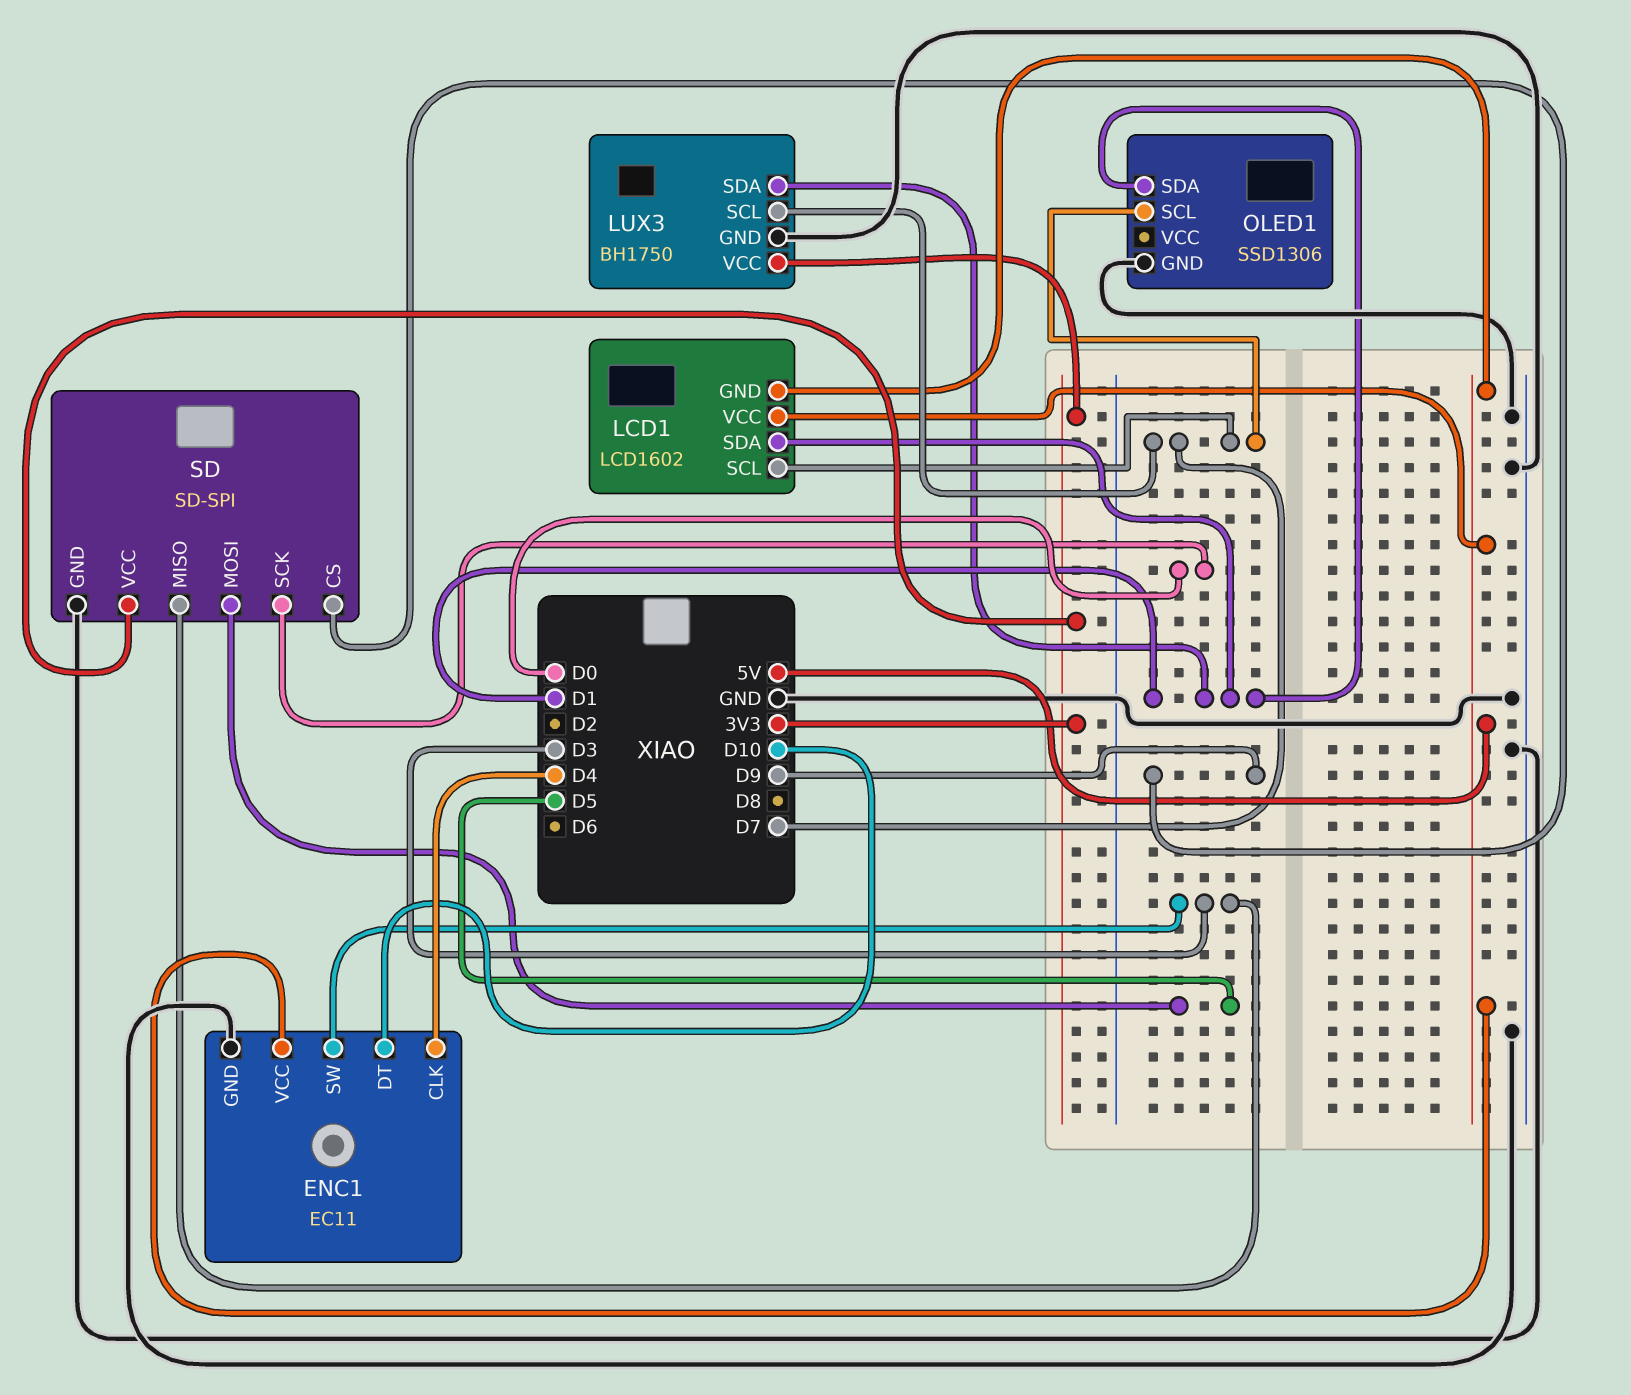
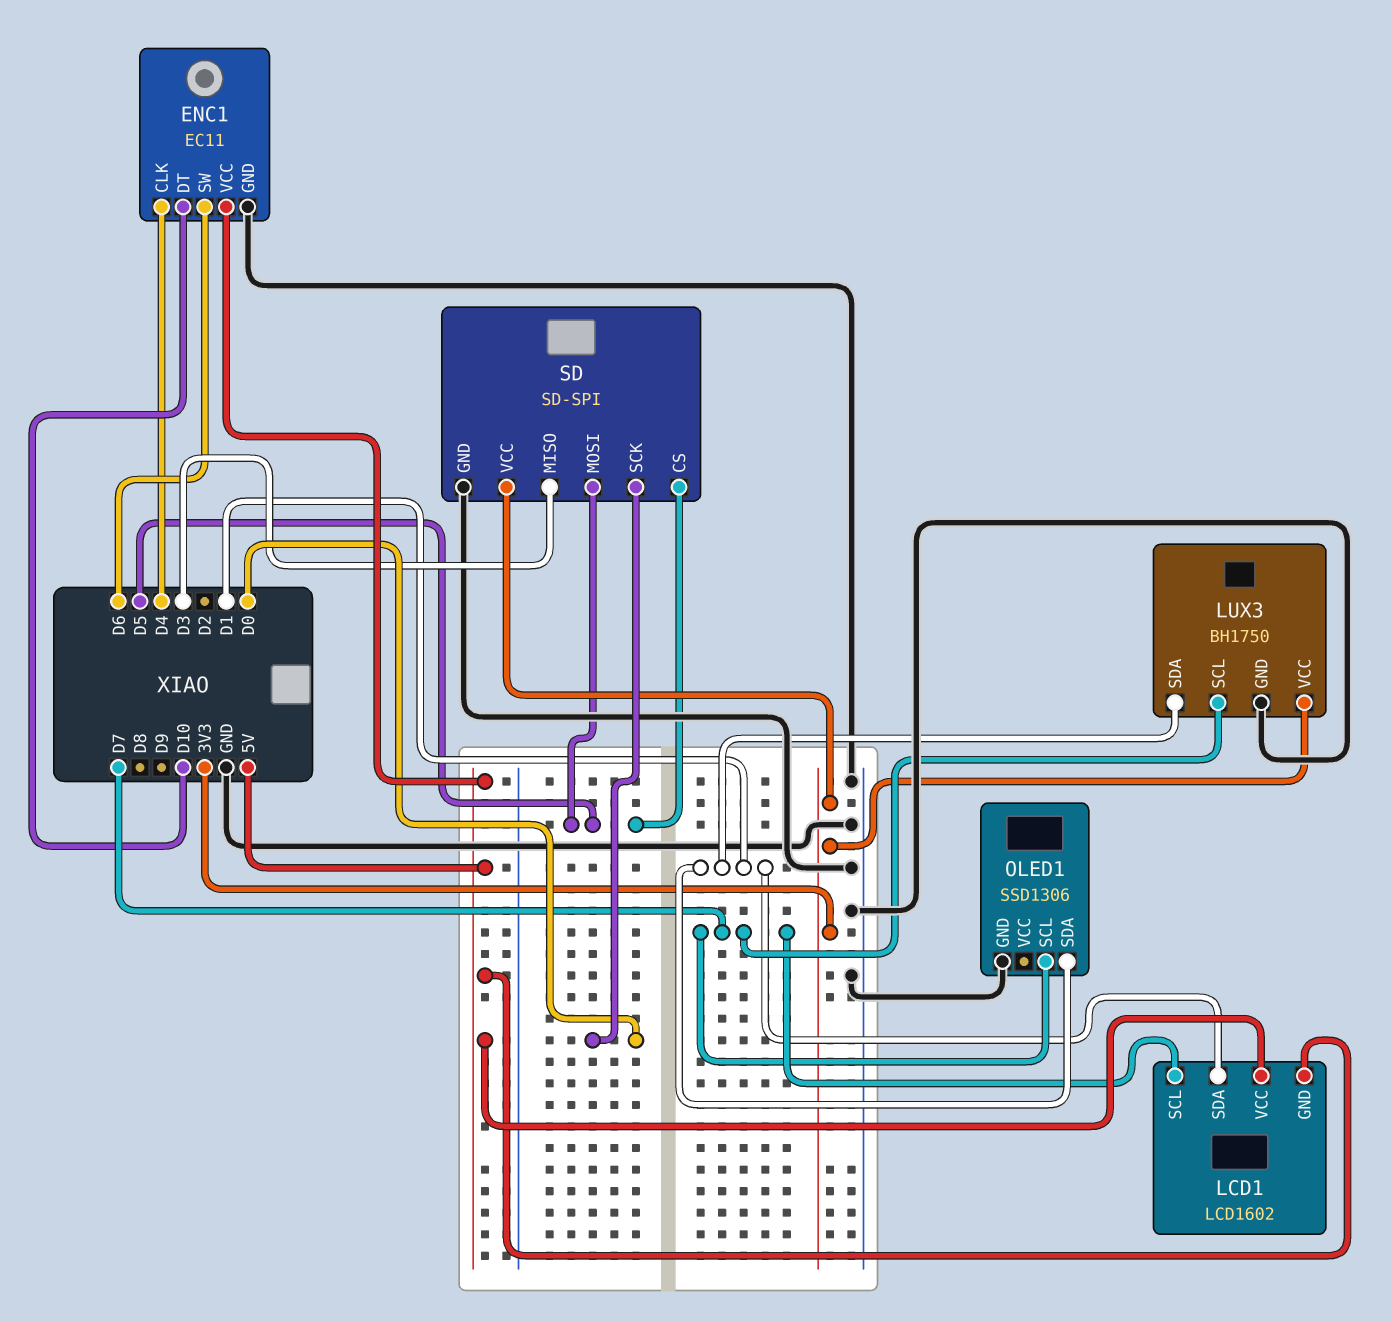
ENC1 pin SW: D3 -> D6
SD pin CS: D9 -> D5

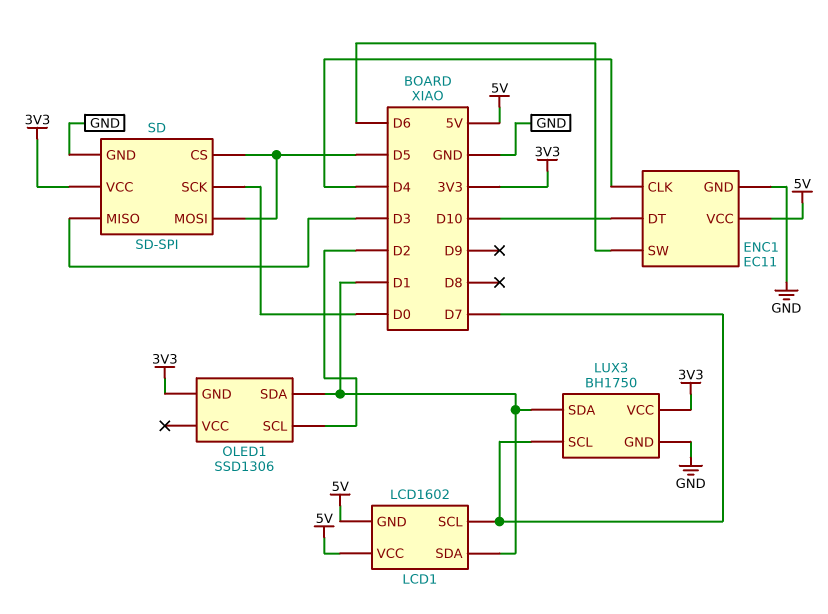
OLED1 pin GND: GND -> 3V3
OLED1 pin SCL: D7 -> D2

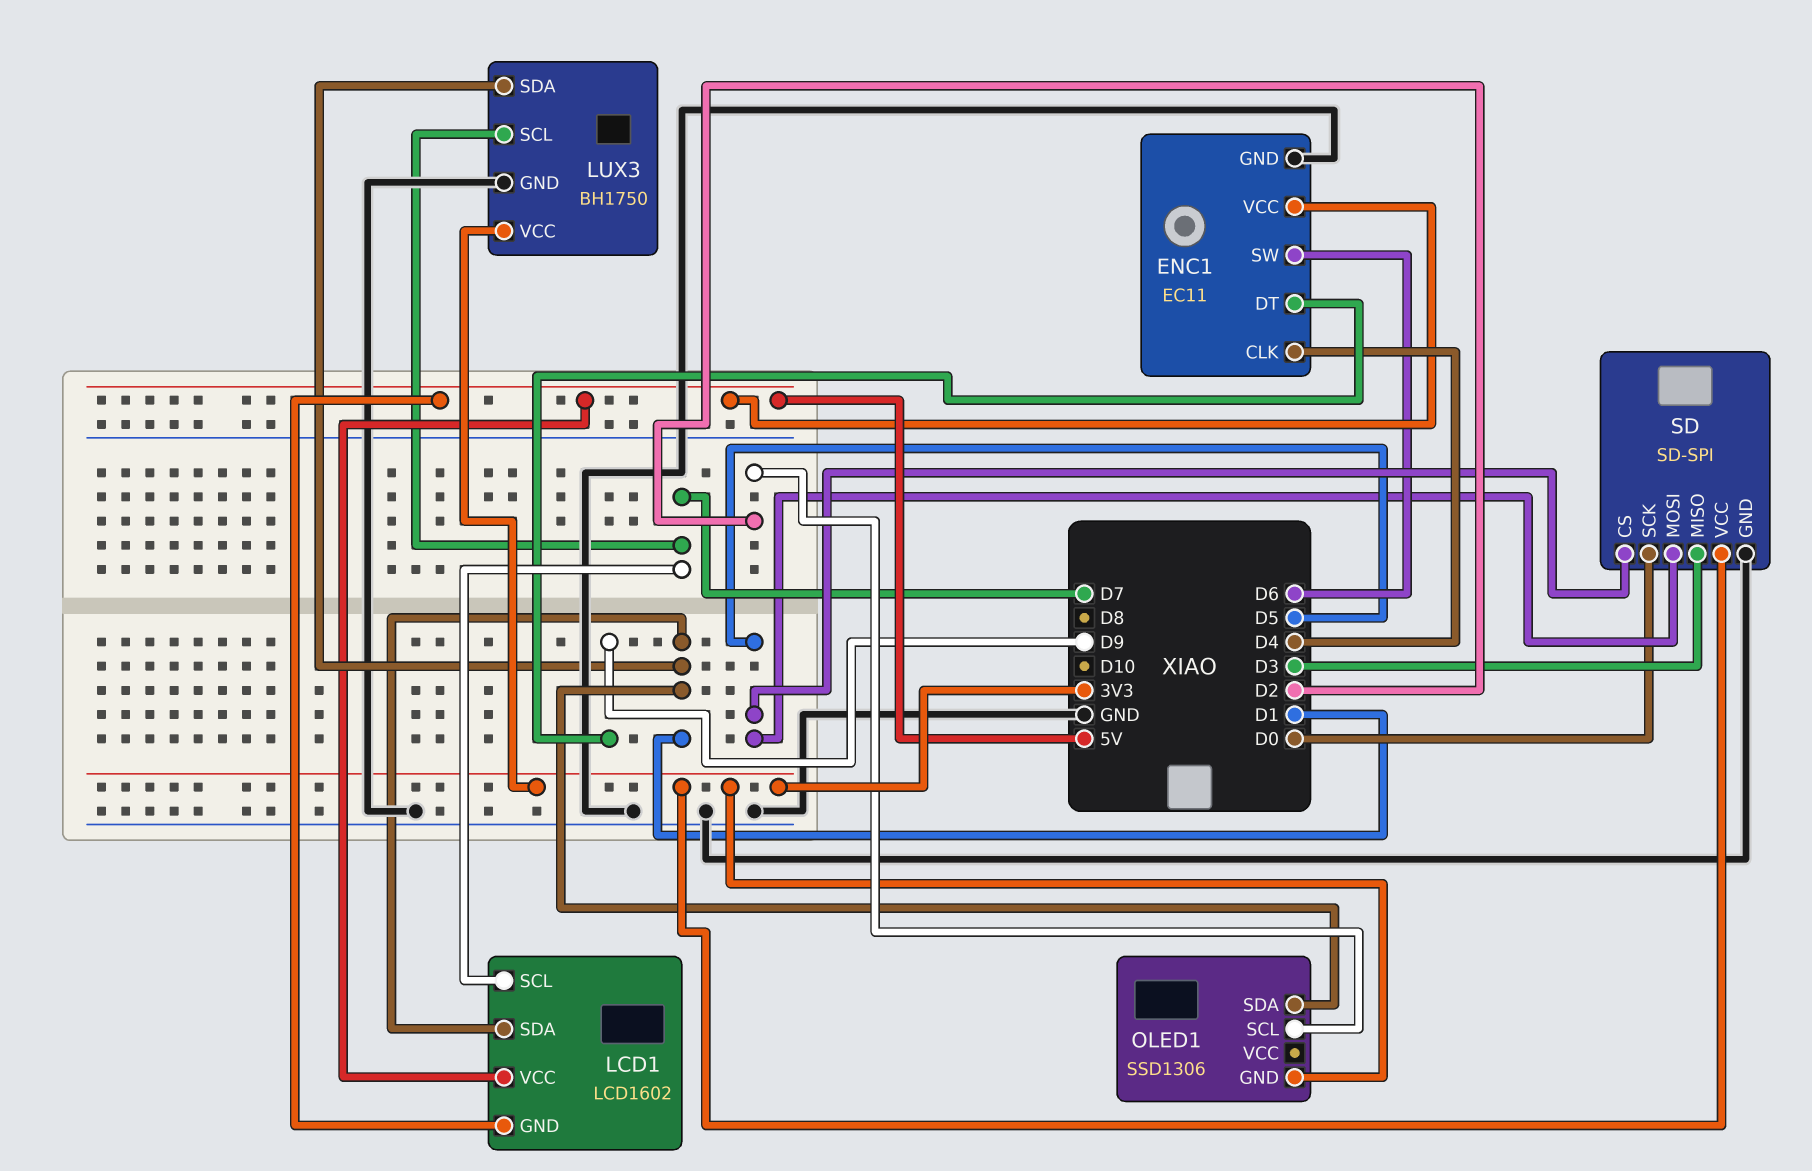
ENC1 pin DT: D10 -> D9

